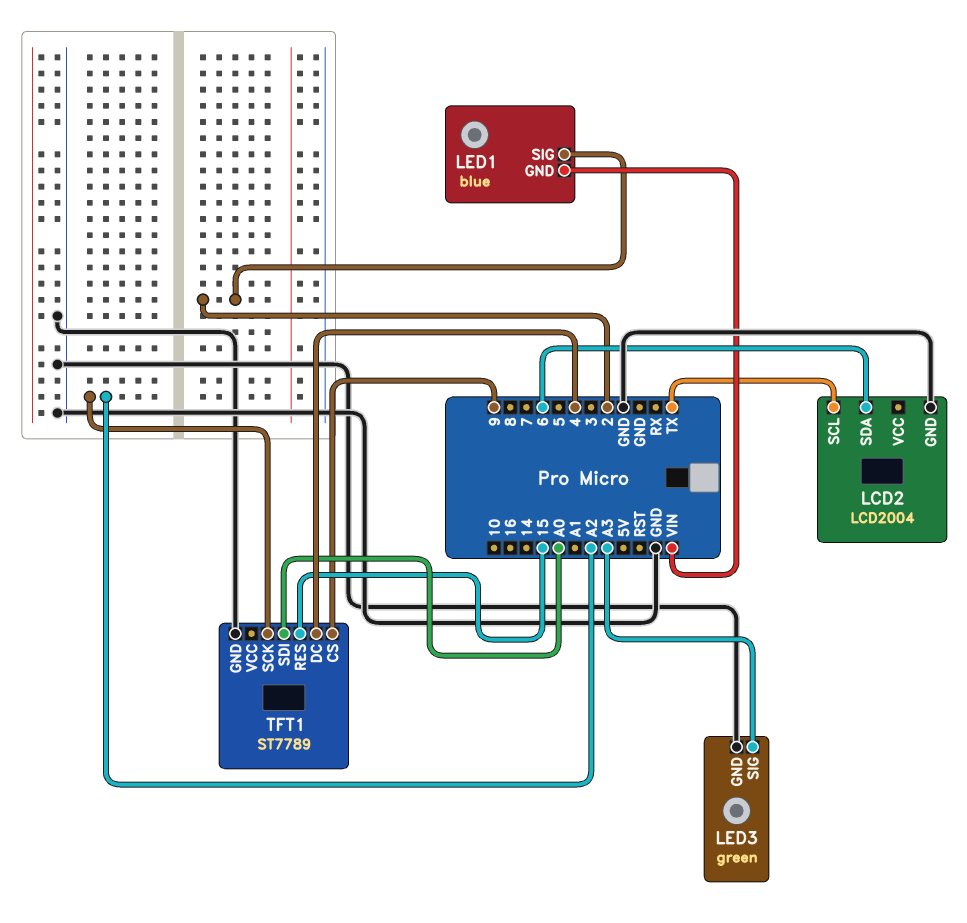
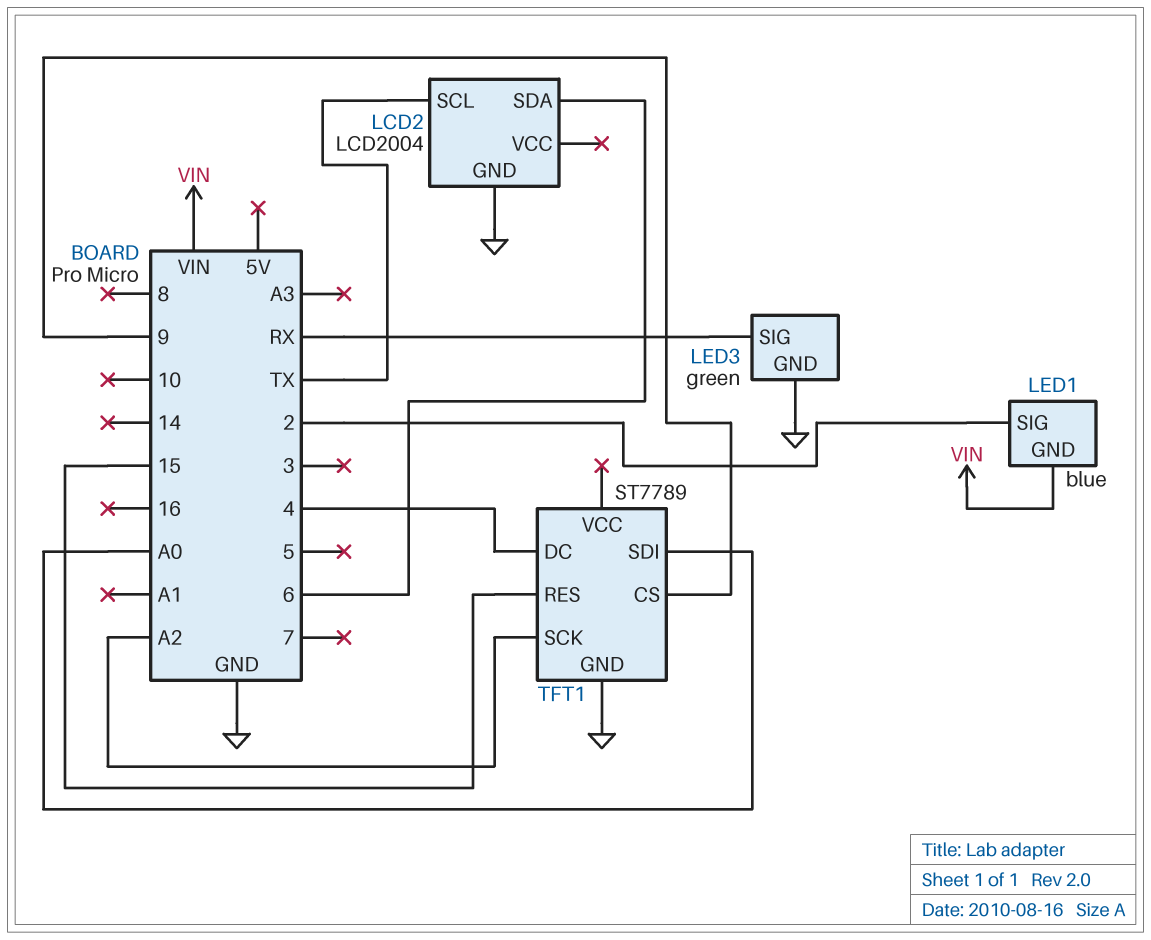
LED3 pin SIG: A3 -> RX

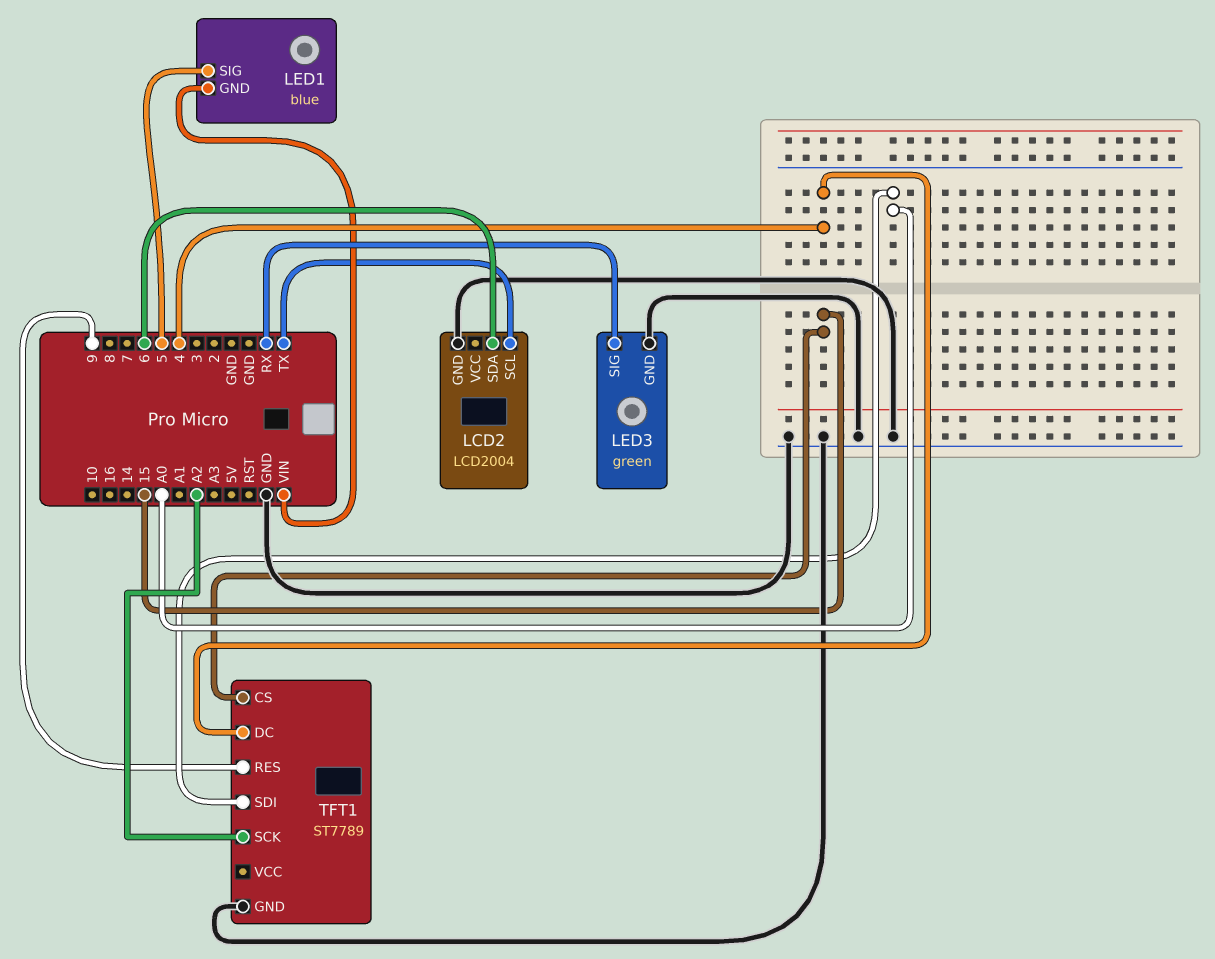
LED1 pin SIG: 2 -> 5
TFT1 pin CS: 9 -> 15
TFT1 pin RES: 15 -> 9

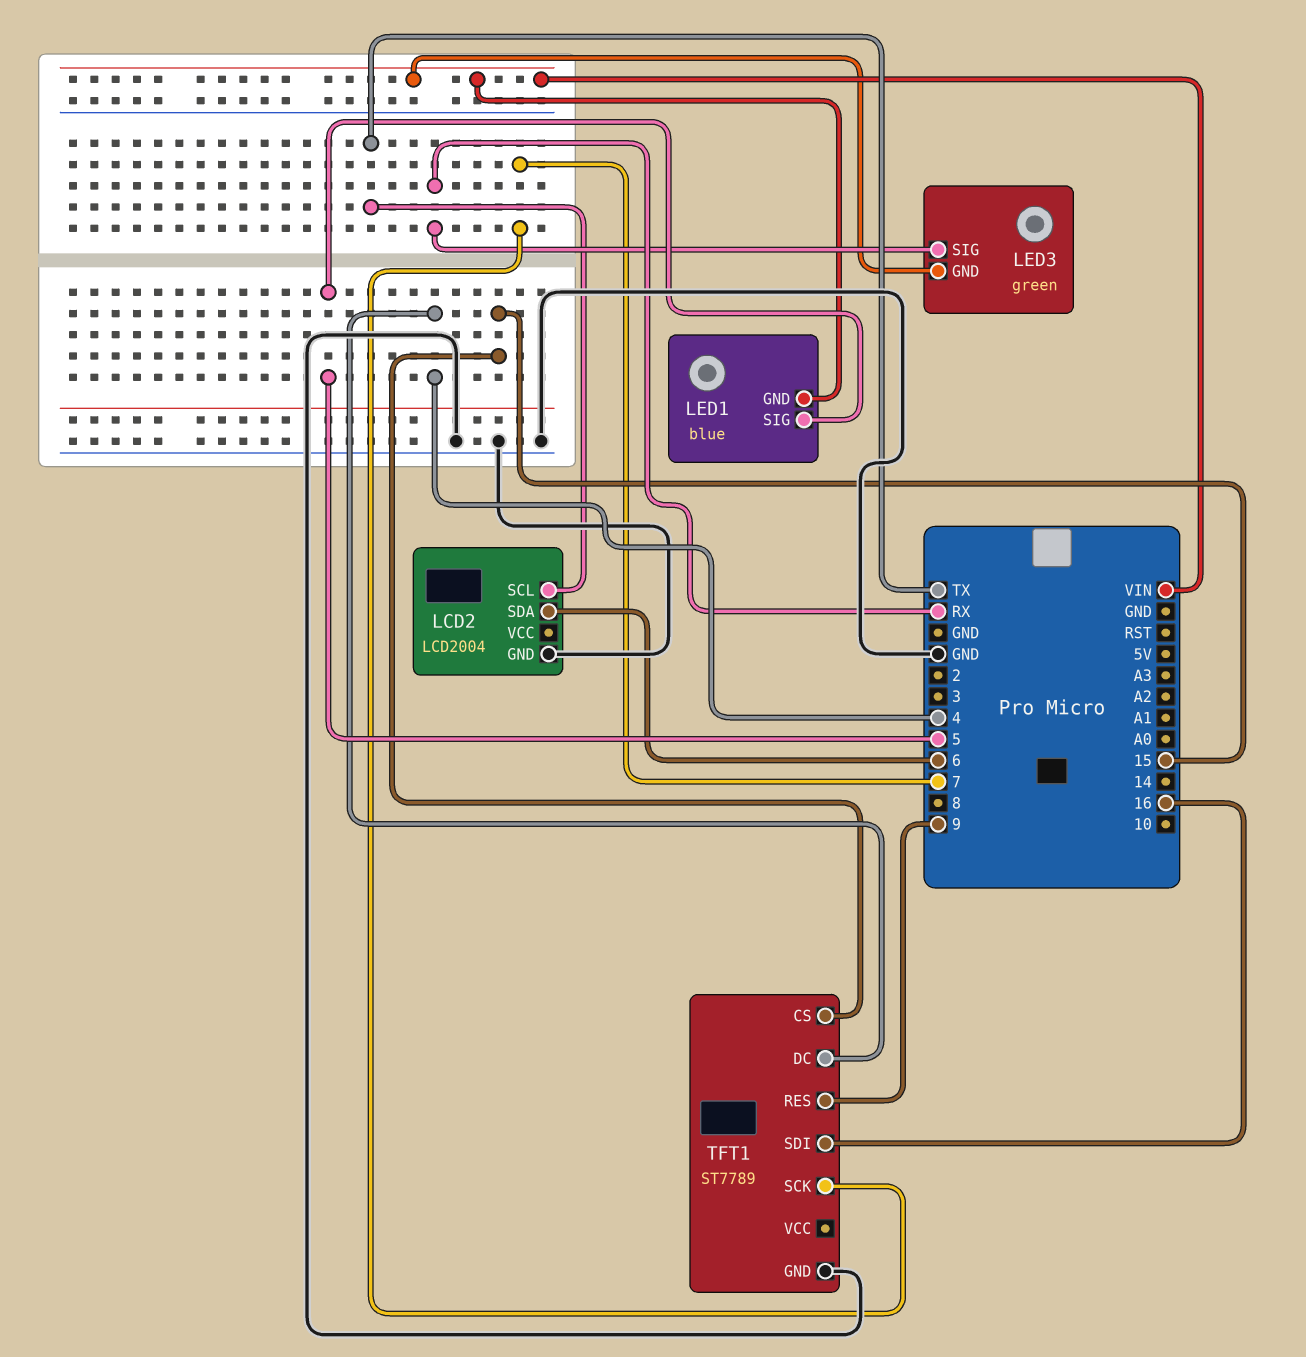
LED3 pin GND: GND -> VIN
TFT1 pin SCK: A2 -> 7
TFT1 pin SDI: A0 -> 16

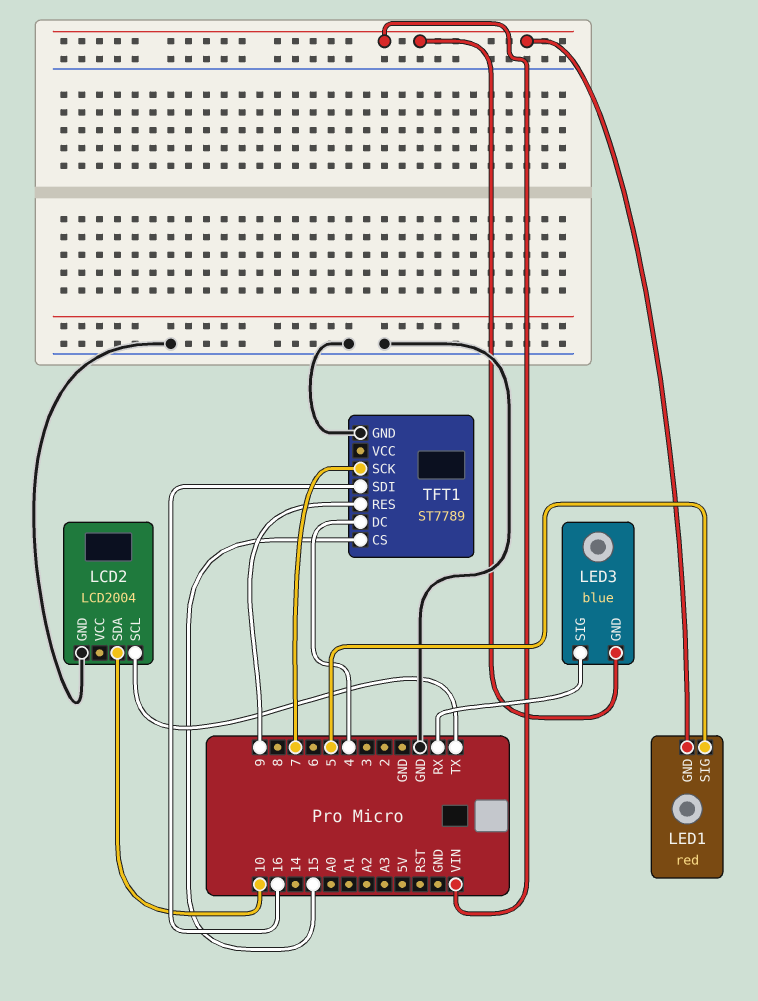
LCD2 pin SDA: 6 -> 10
LED1: blue -> red
LED3: green -> blue

